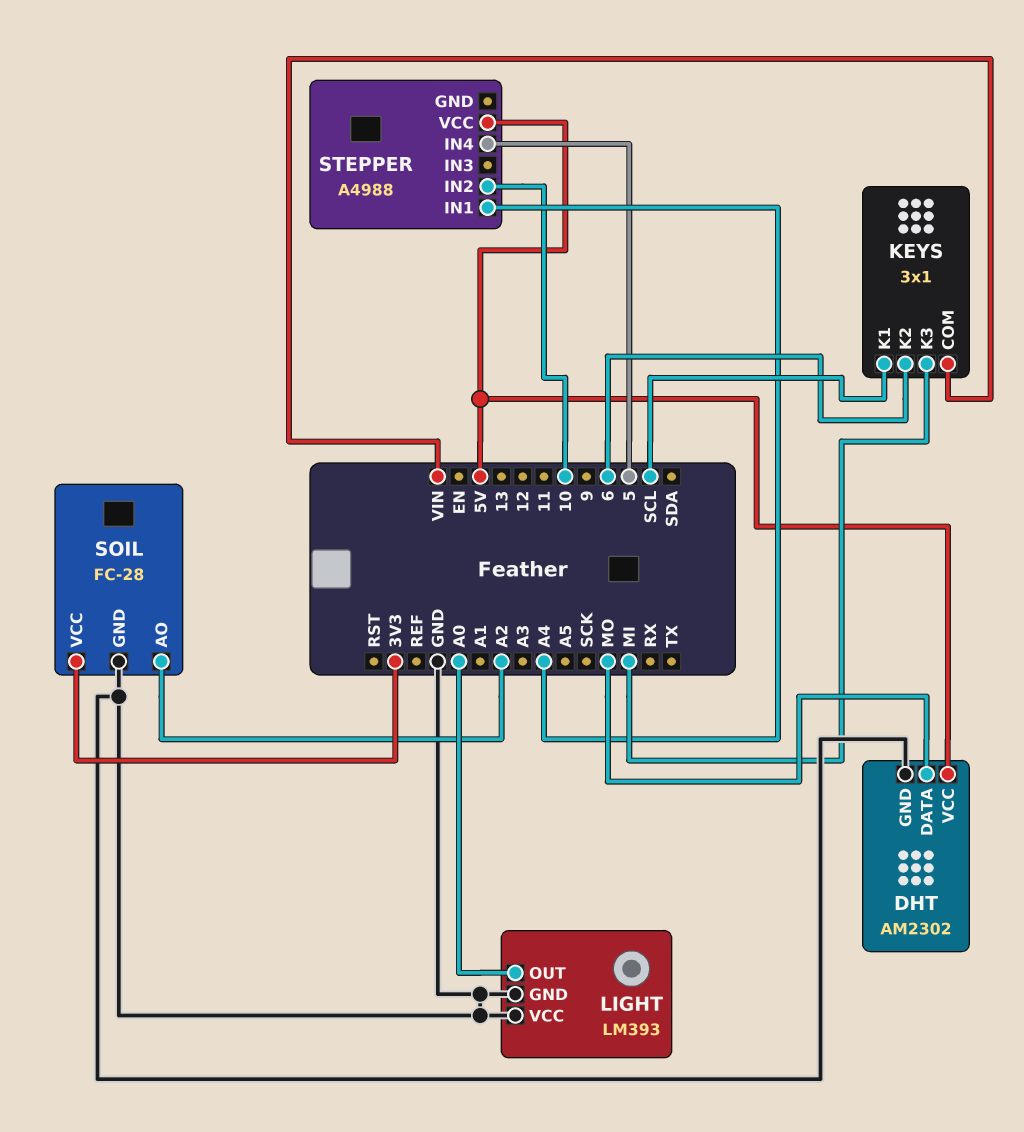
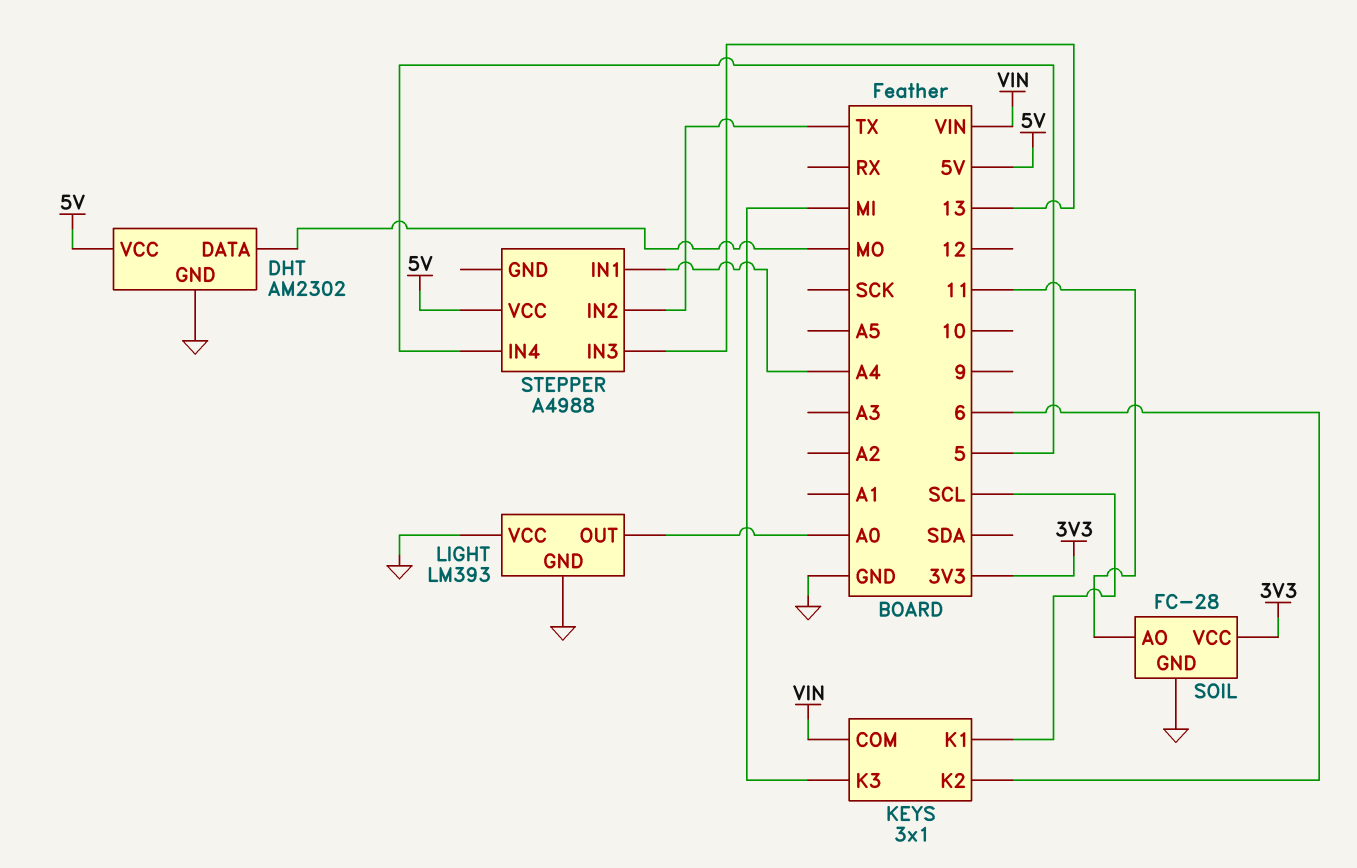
SOIL pin AO: A2 -> 11
STEPPER pin IN2: 10 -> TX
STEPPER pin IN3: none -> 13

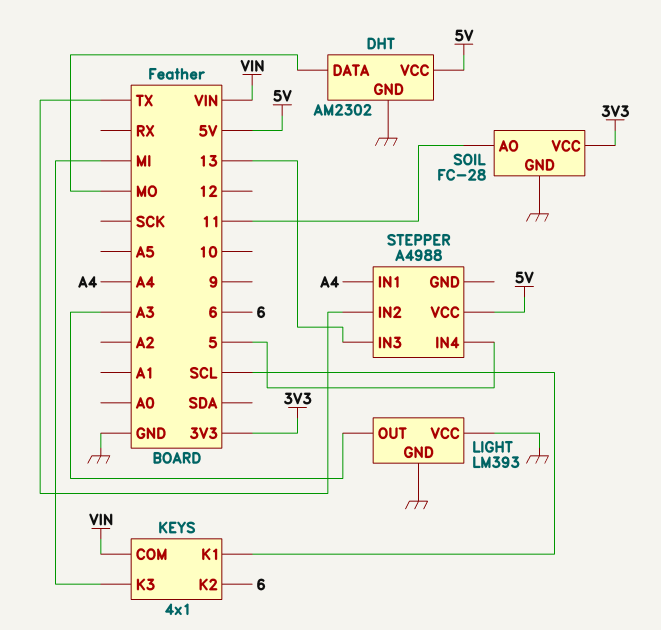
KEYS: 3x1 -> 4x1
LIGHT pin OUT: A0 -> A3

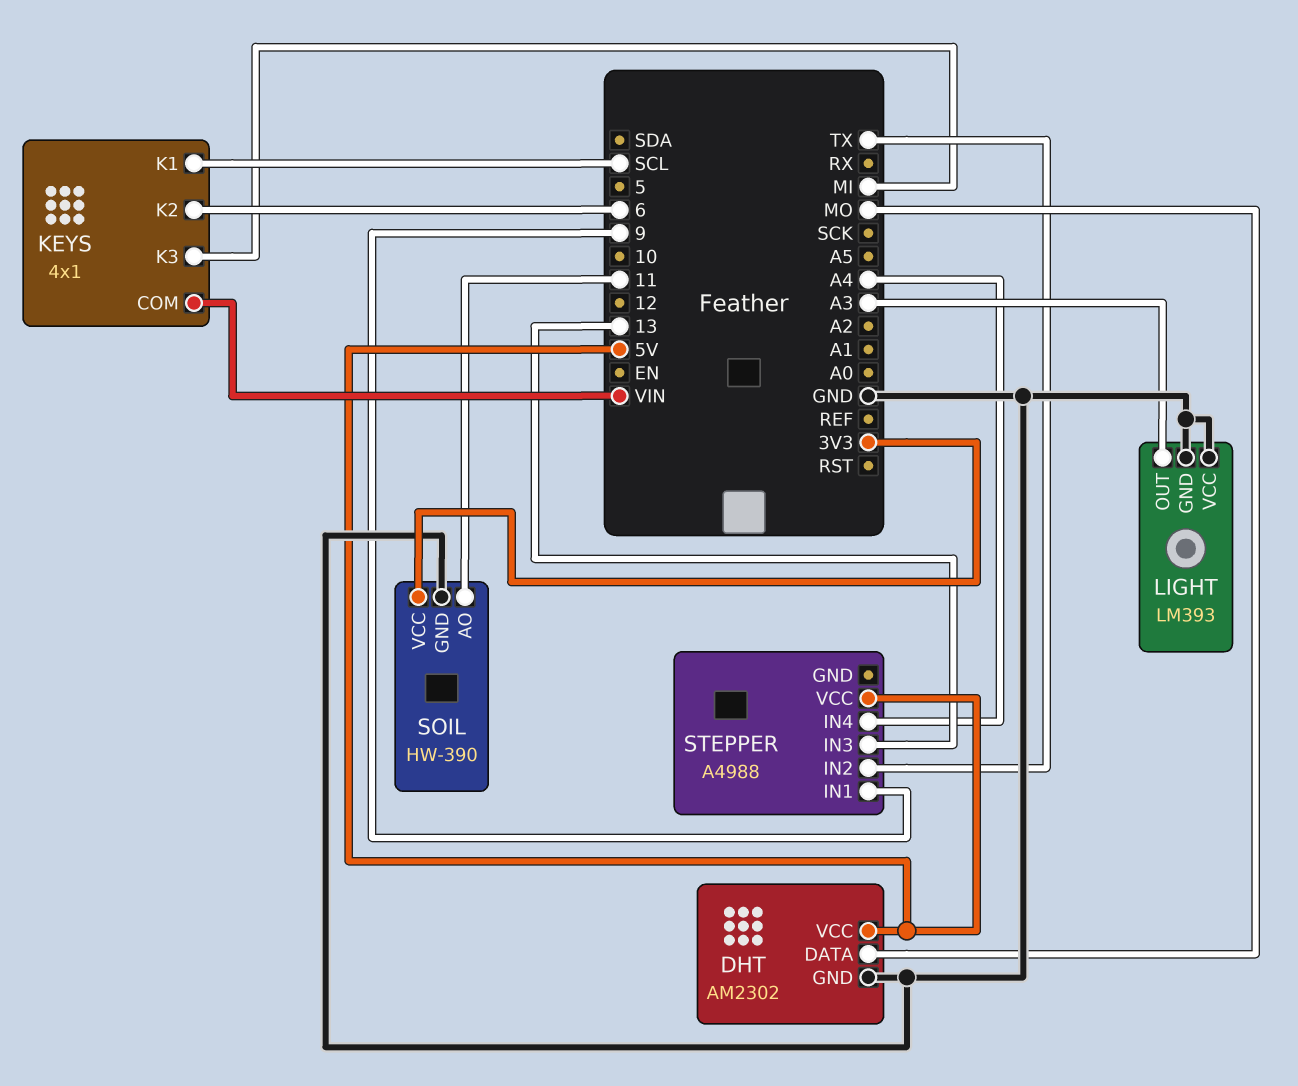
SOIL: FC-28 -> HW-390
STEPPER pin IN1: A4 -> 9
STEPPER pin IN4: 5 -> A4

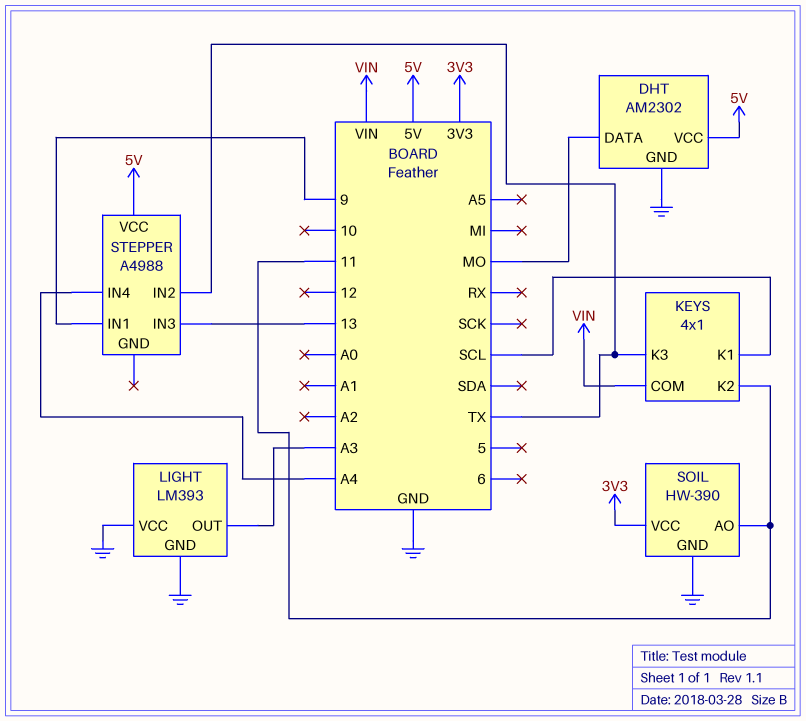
KEYS pin K2: 6 -> 11
KEYS pin K3: MI -> TX

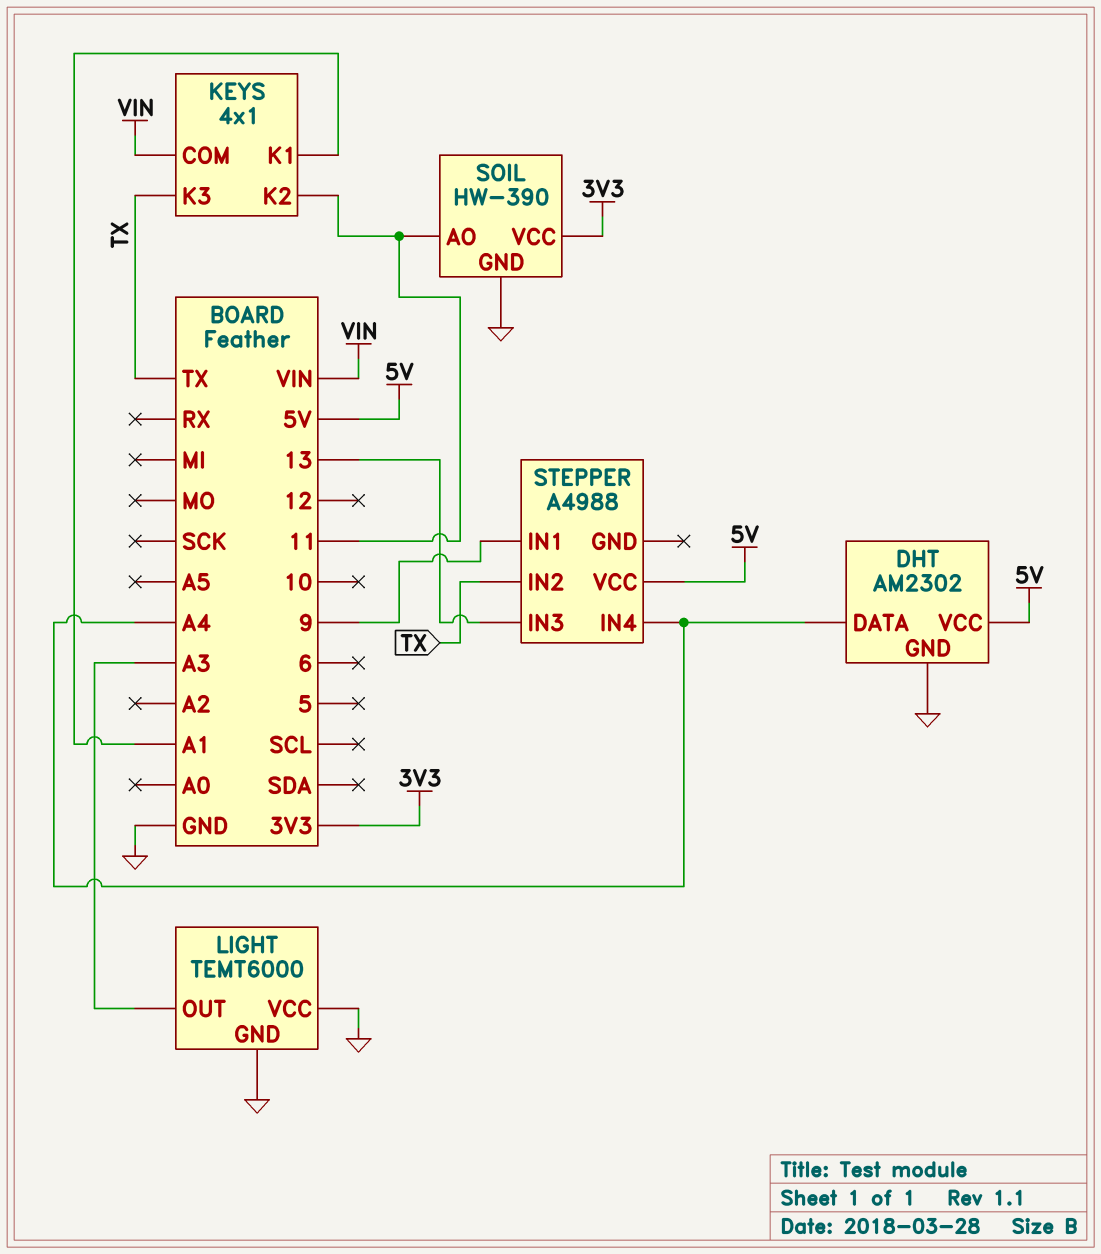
DHT pin DATA: MO -> A4
KEYS pin K1: SCL -> A1
LIGHT: LM393 -> TEMT6000

